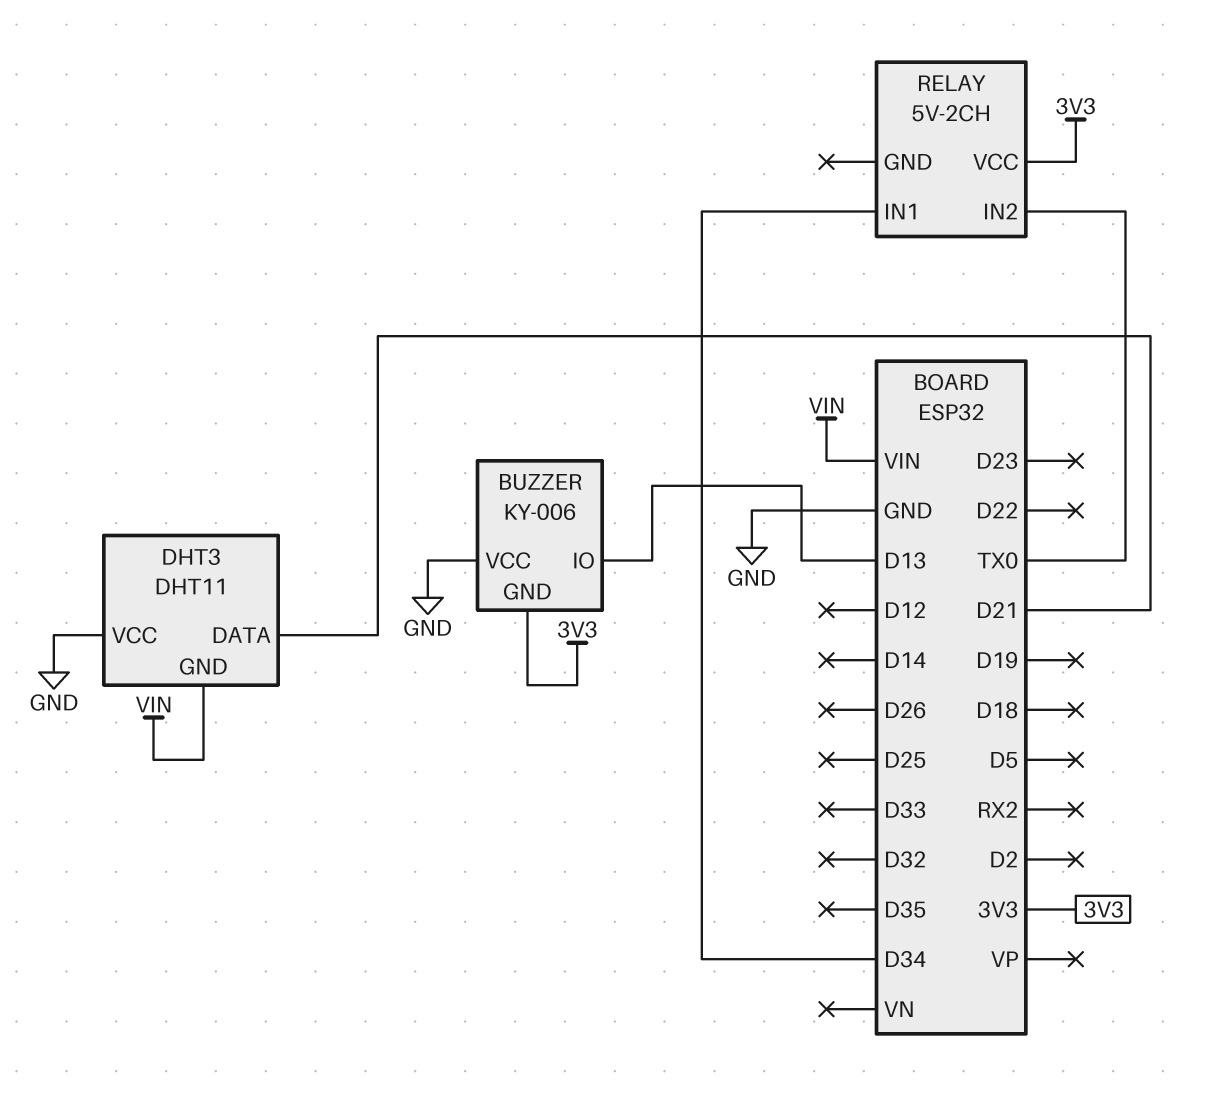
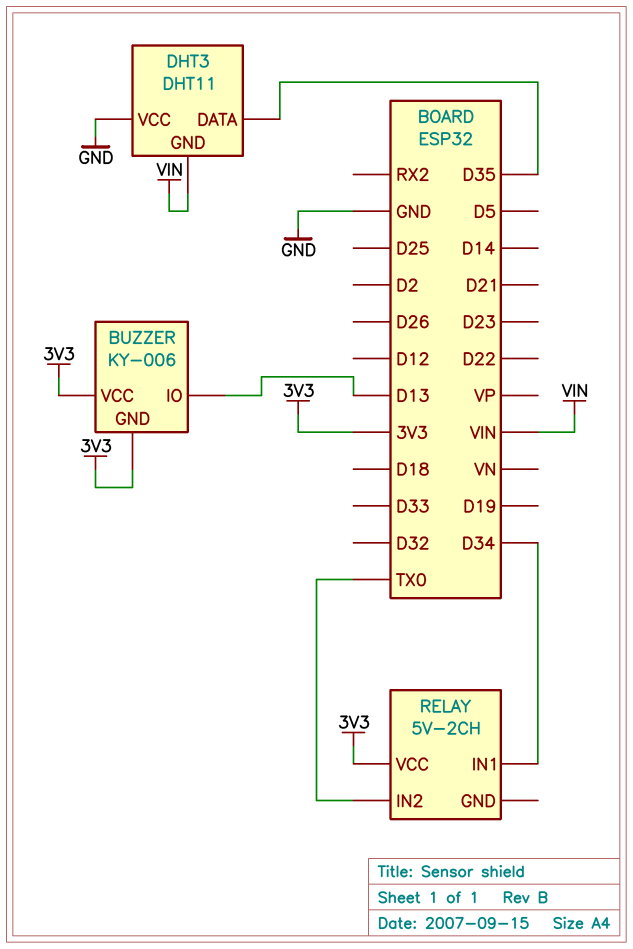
BUZZER pin VCC: GND -> 3V3
DHT3 pin DATA: D21 -> D35

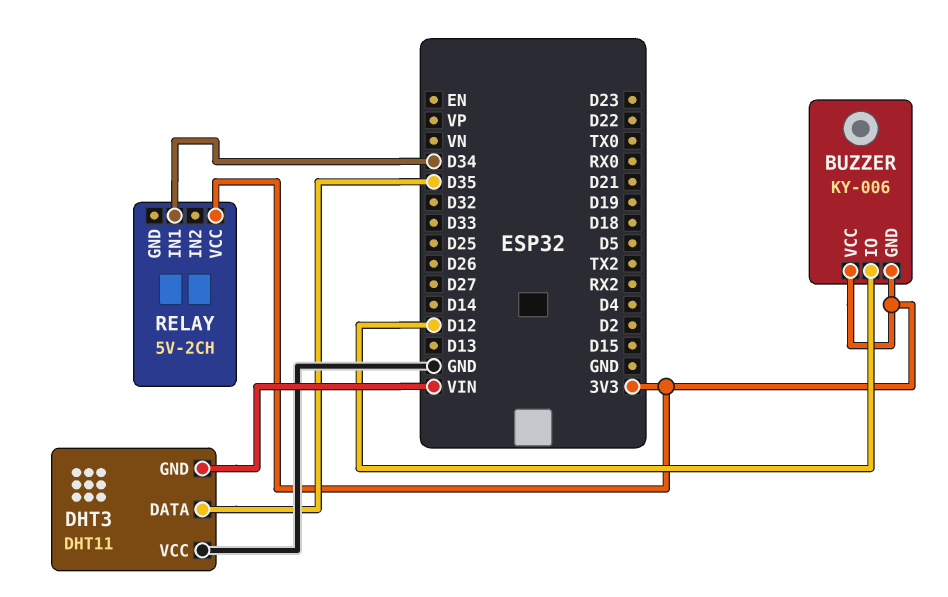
BUZZER pin IO: D13 -> D12
RELAY pin IN2: TX0 -> none

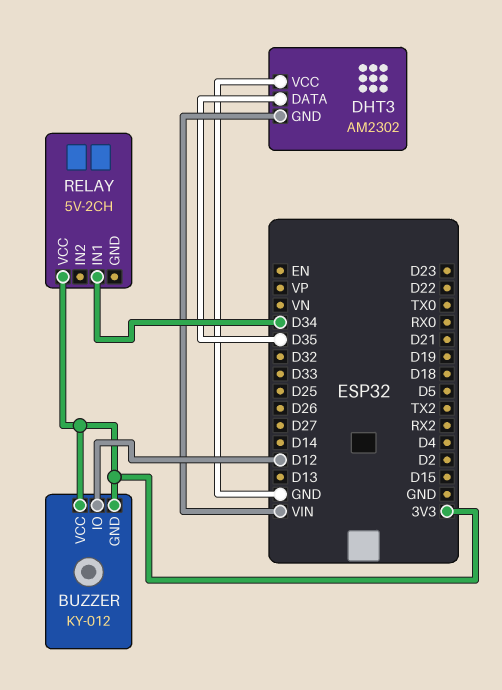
BUZZER: KY-006 -> KY-012
DHT3: DHT11 -> AM2302

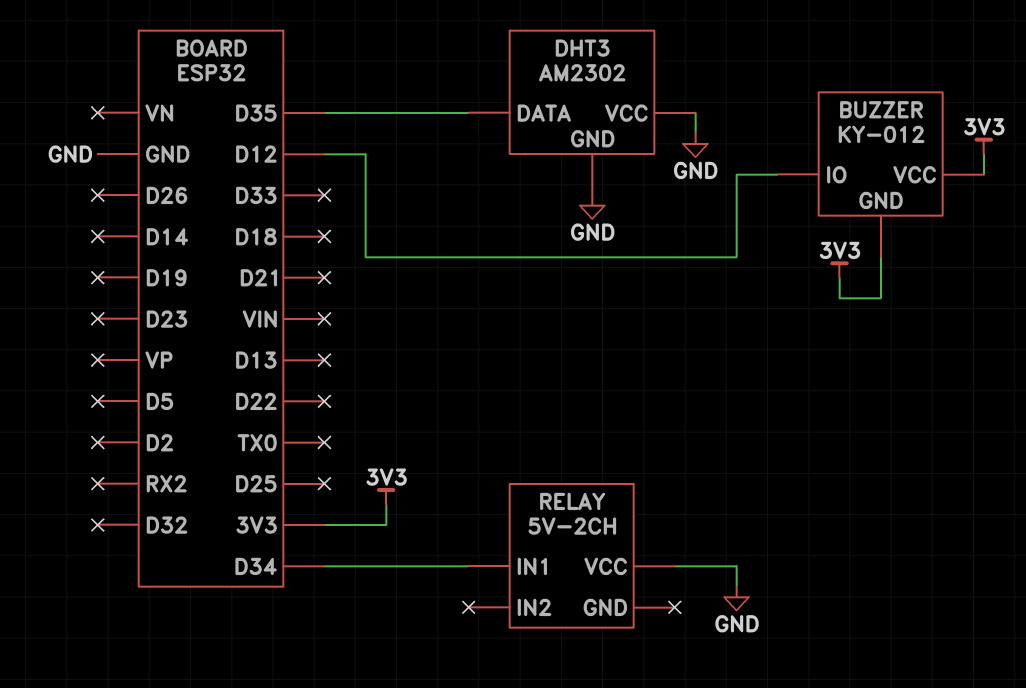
DHT3 pin GND: VIN -> GND
RELAY pin VCC: 3V3 -> GND

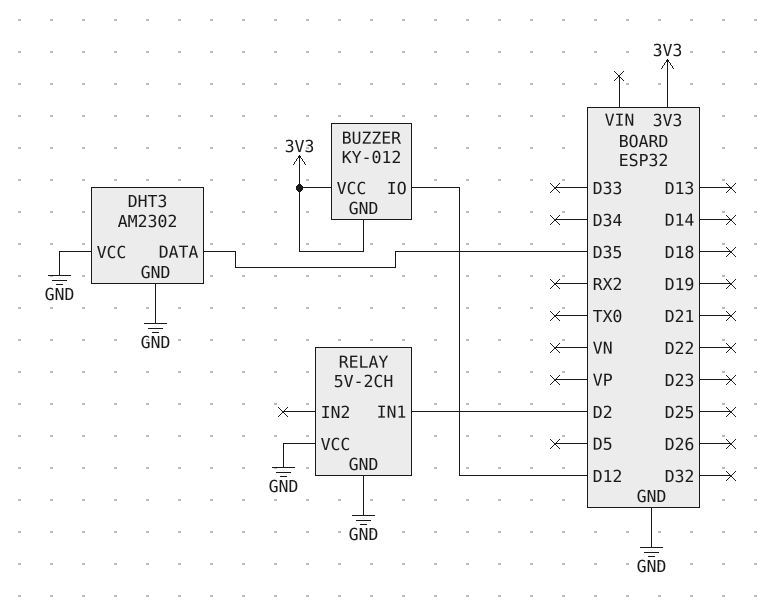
RELAY pin GND: none -> GND
RELAY pin IN1: D34 -> D2

